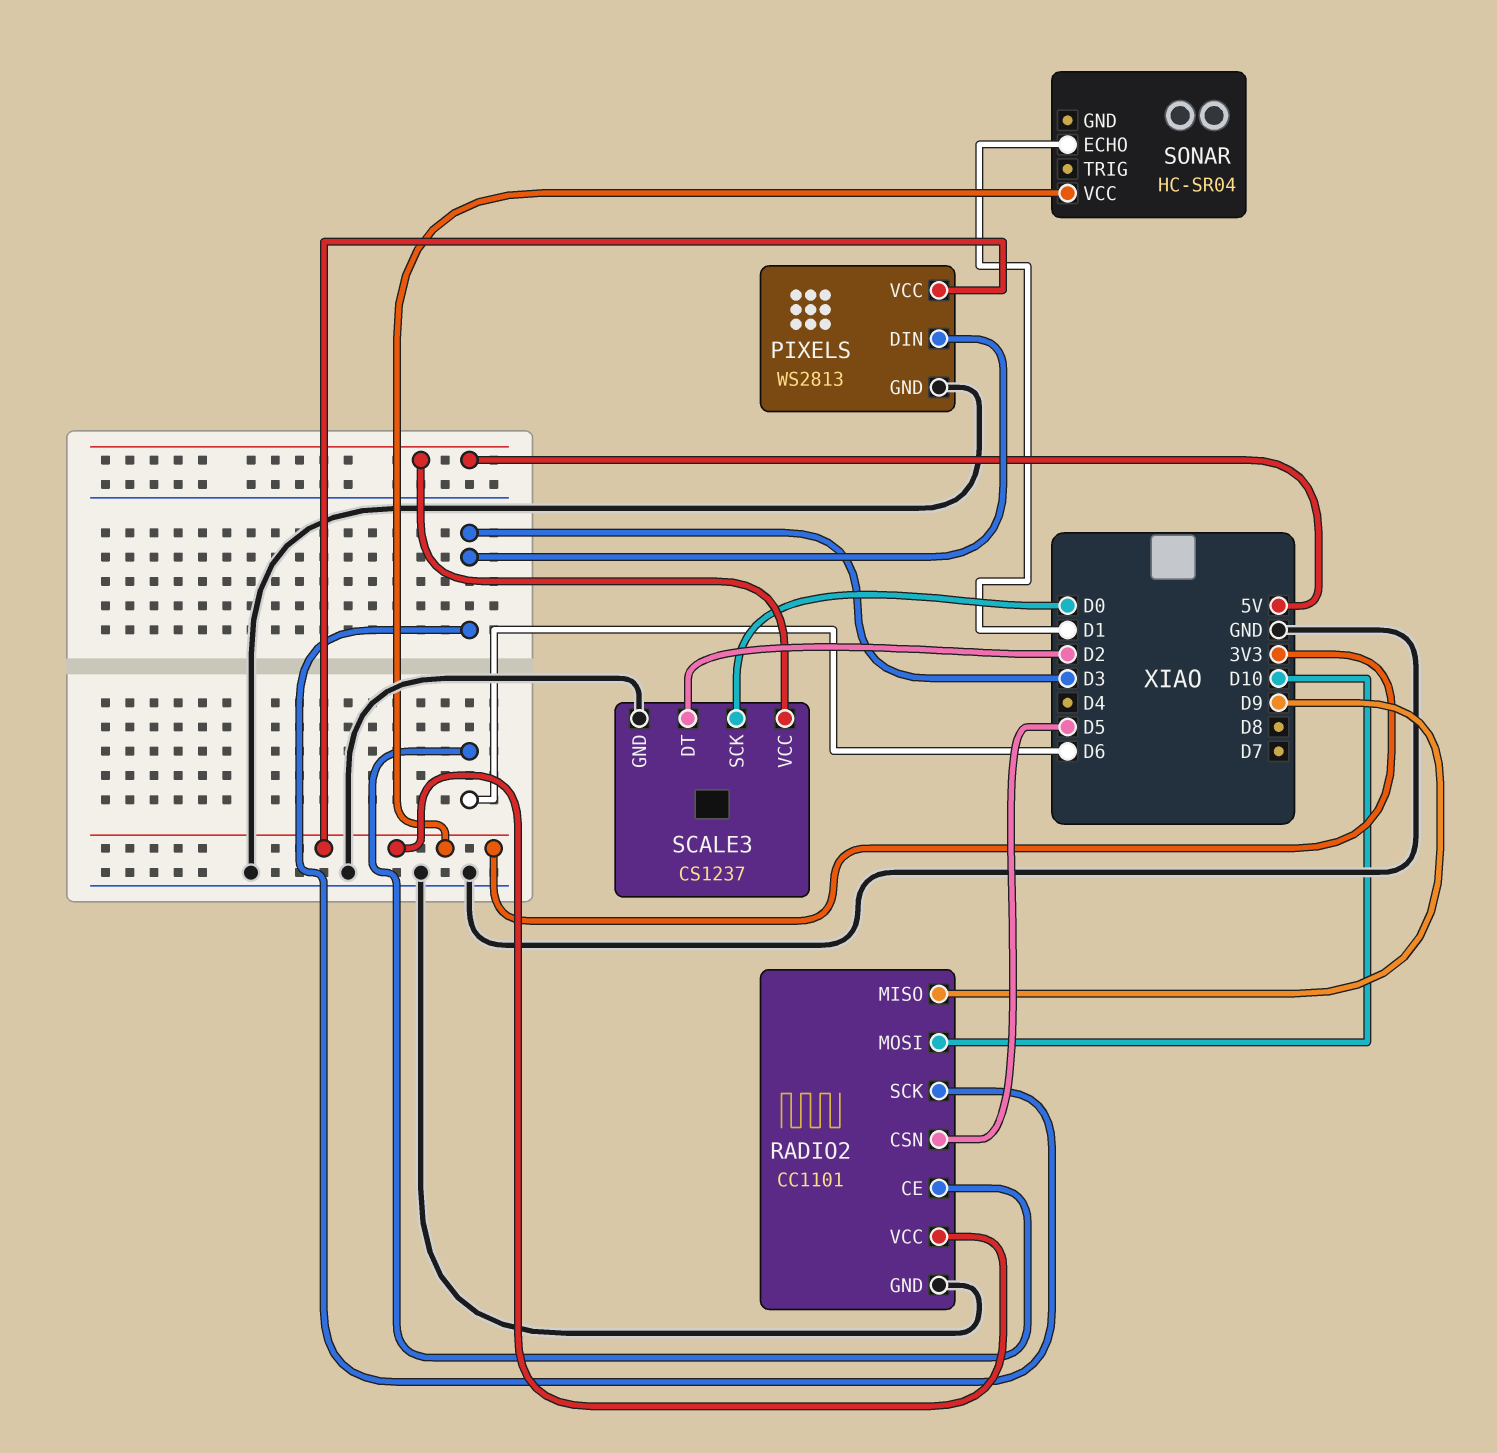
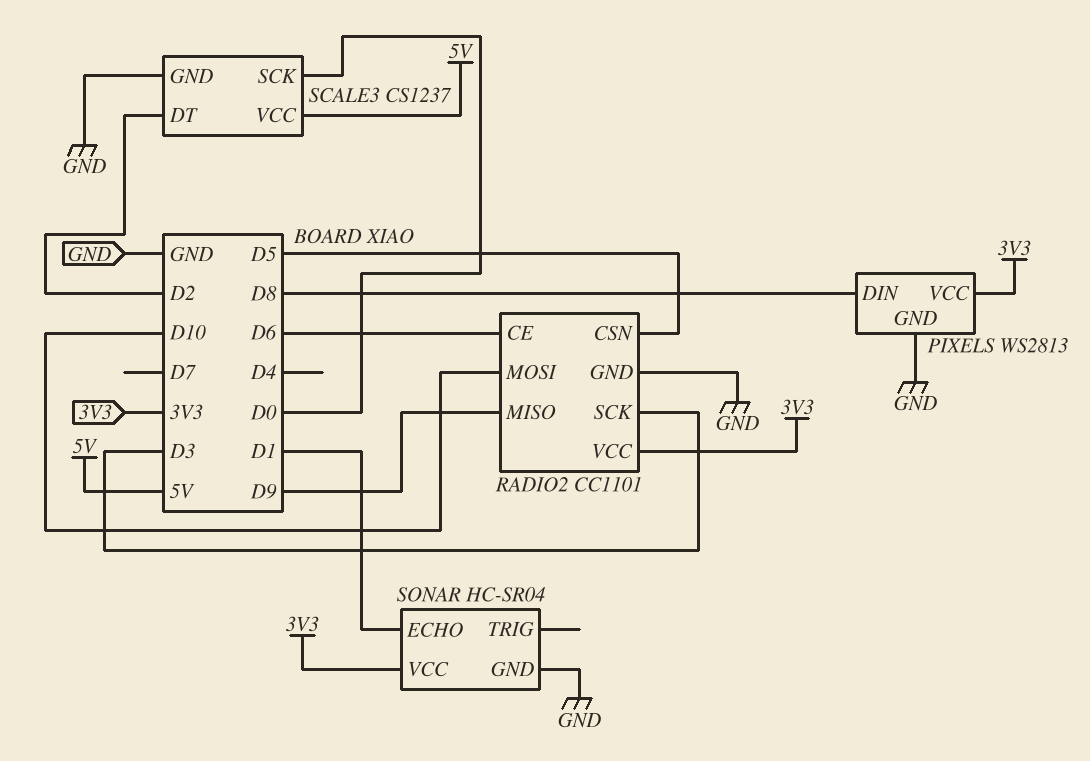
PIXELS pin DIN: D3 -> D8
SONAR pin GND: none -> GND

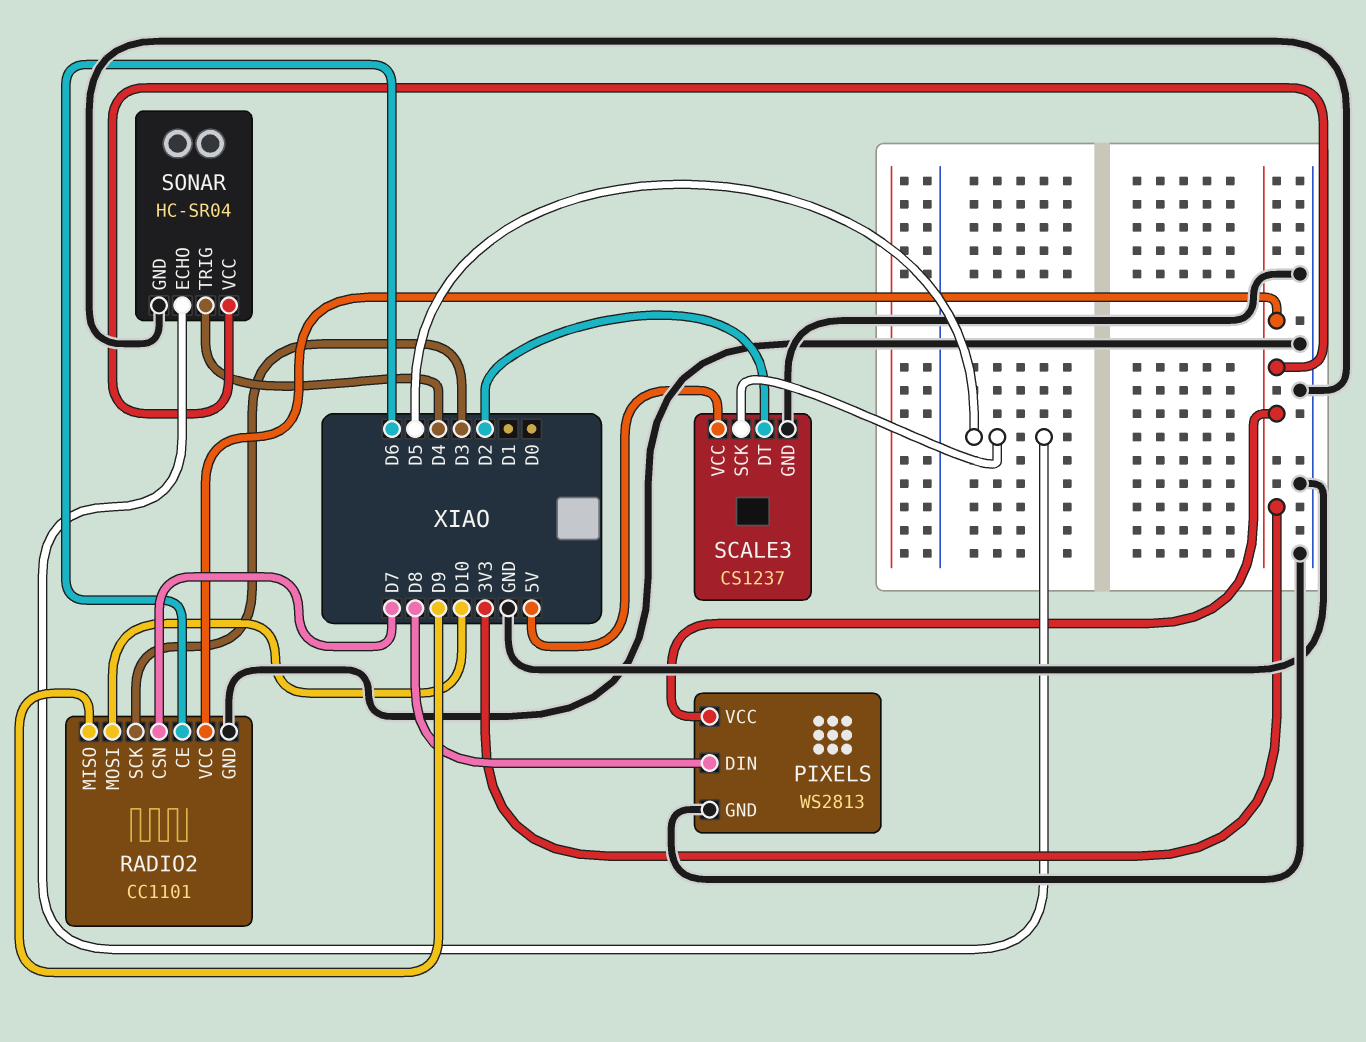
RADIO2 pin CSN: D5 -> D7
SCALE3 pin SCK: D0 -> D5
SONAR pin ECHO: D1 -> D5
SONAR pin TRIG: none -> D4

